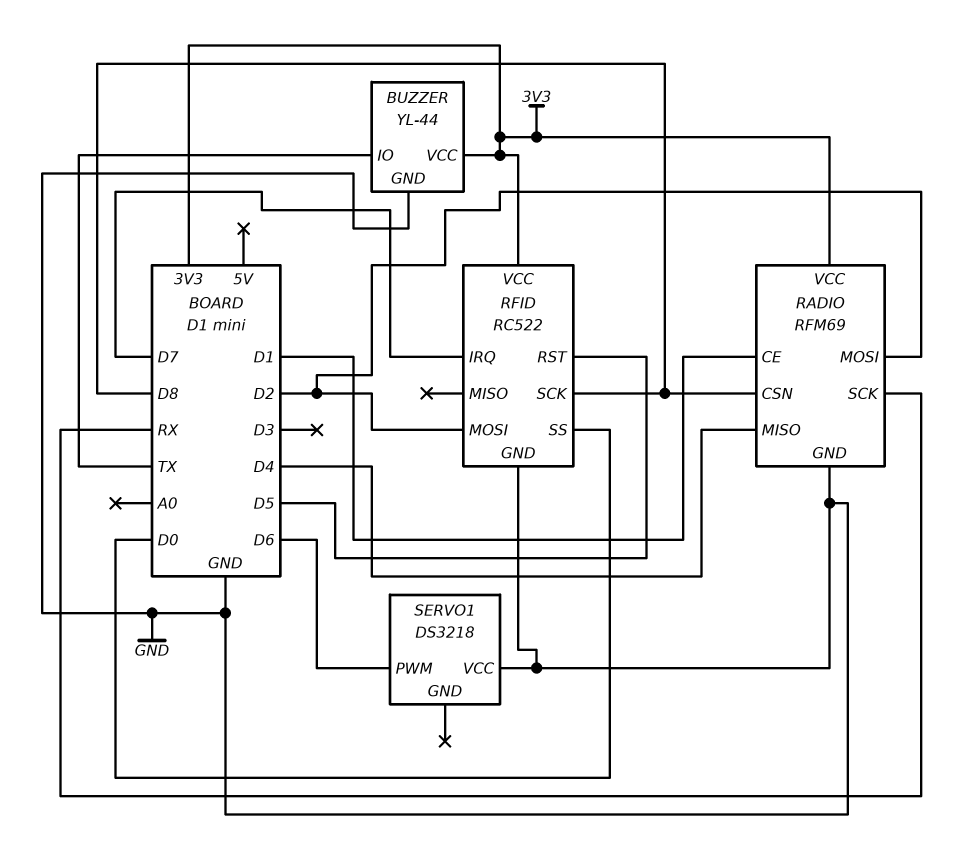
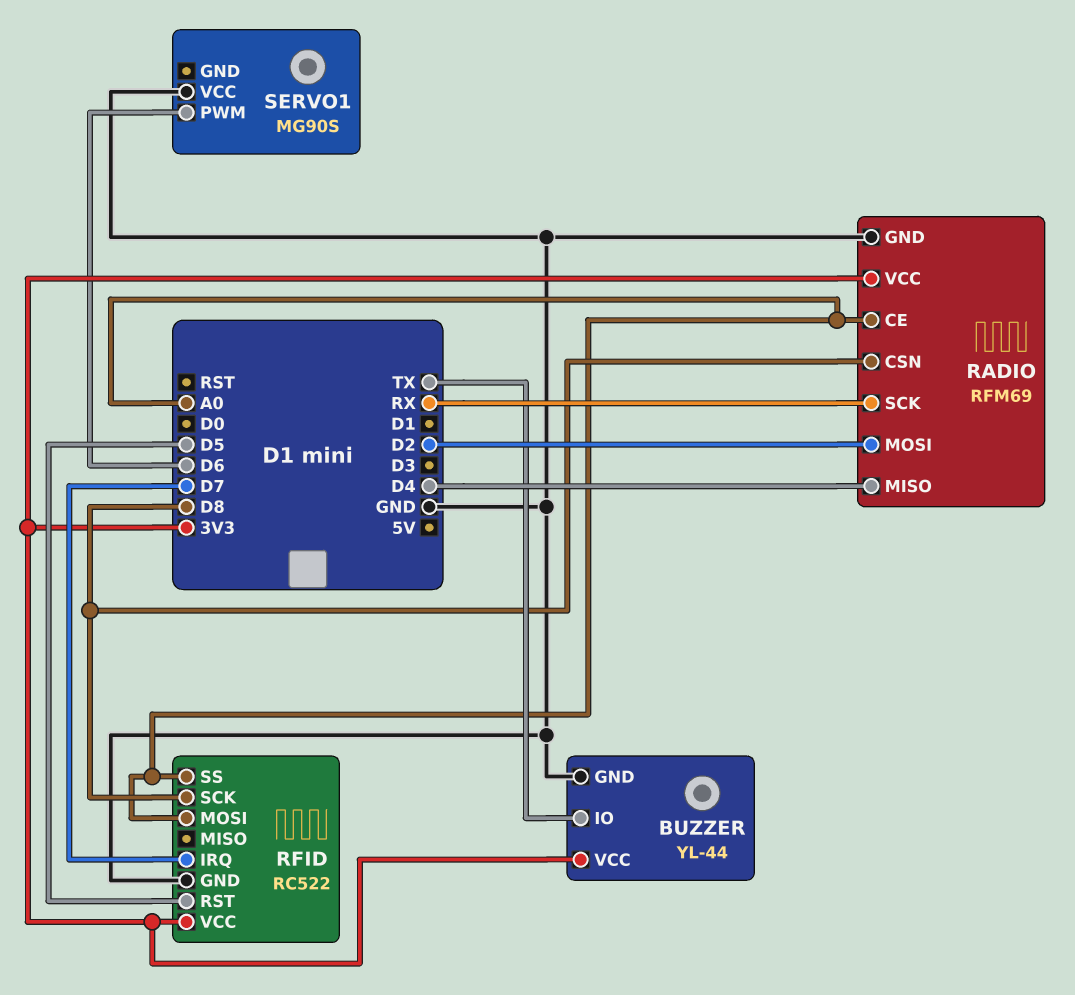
RADIO pin CE: D1 -> A0
RFID pin MOSI: D2 -> A0
RFID pin SS: D0 -> A0
SERVO1: DS3218 -> MG90S

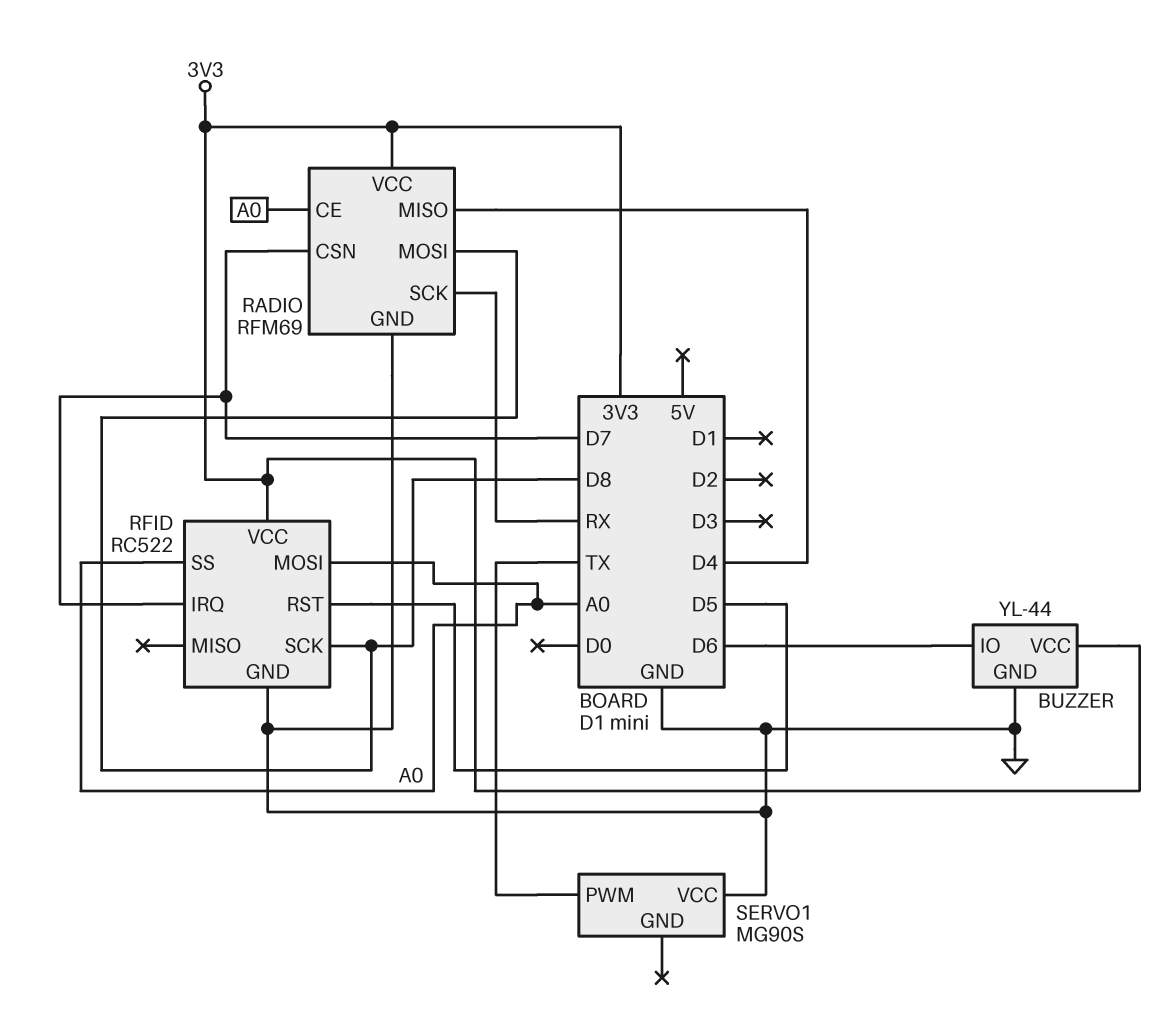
BUZZER pin IO: TX -> D6
RADIO pin CSN: D8 -> D7
RADIO pin MOSI: D2 -> D8
SERVO1 pin PWM: D6 -> TX

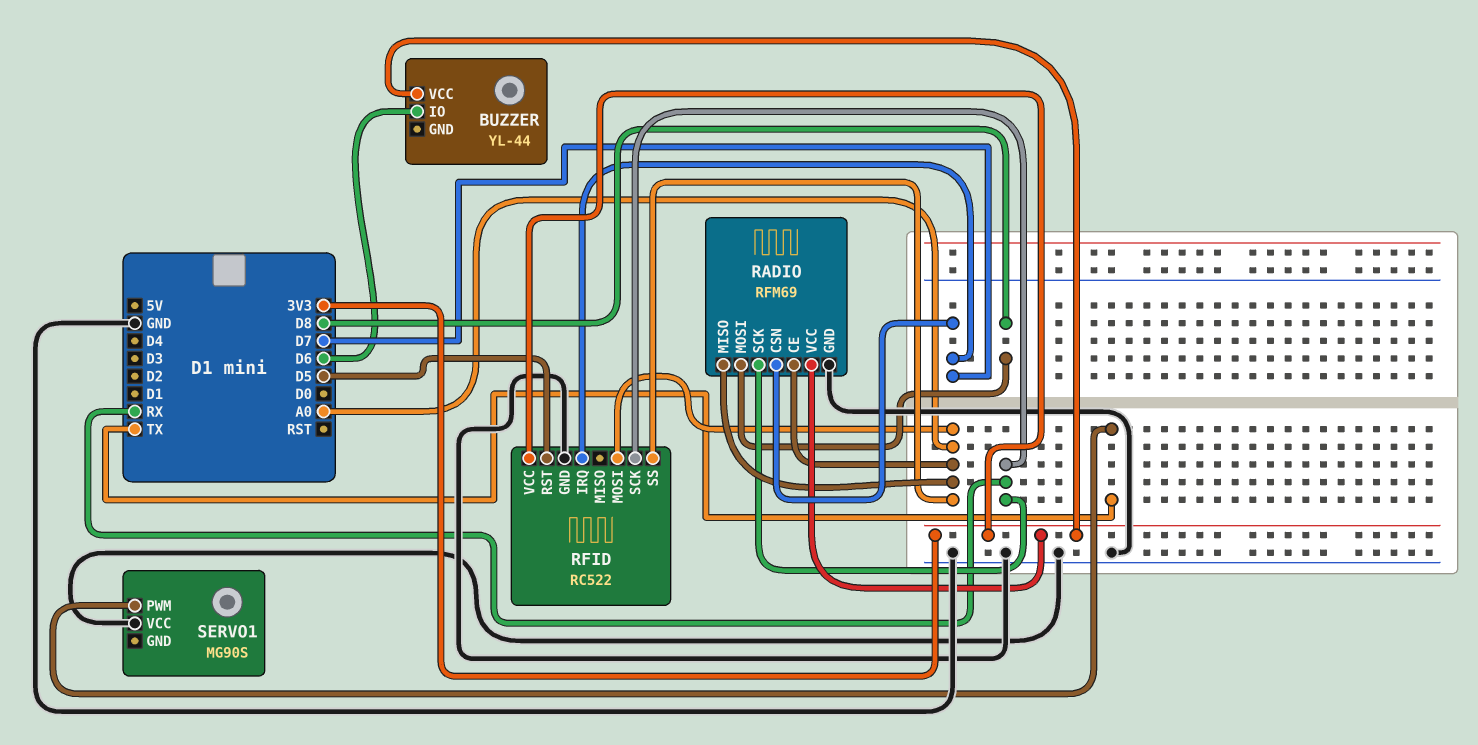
BUZZER pin GND: GND -> none
RADIO pin MISO: D4 -> A0
RFID pin SCK: D8 -> RX

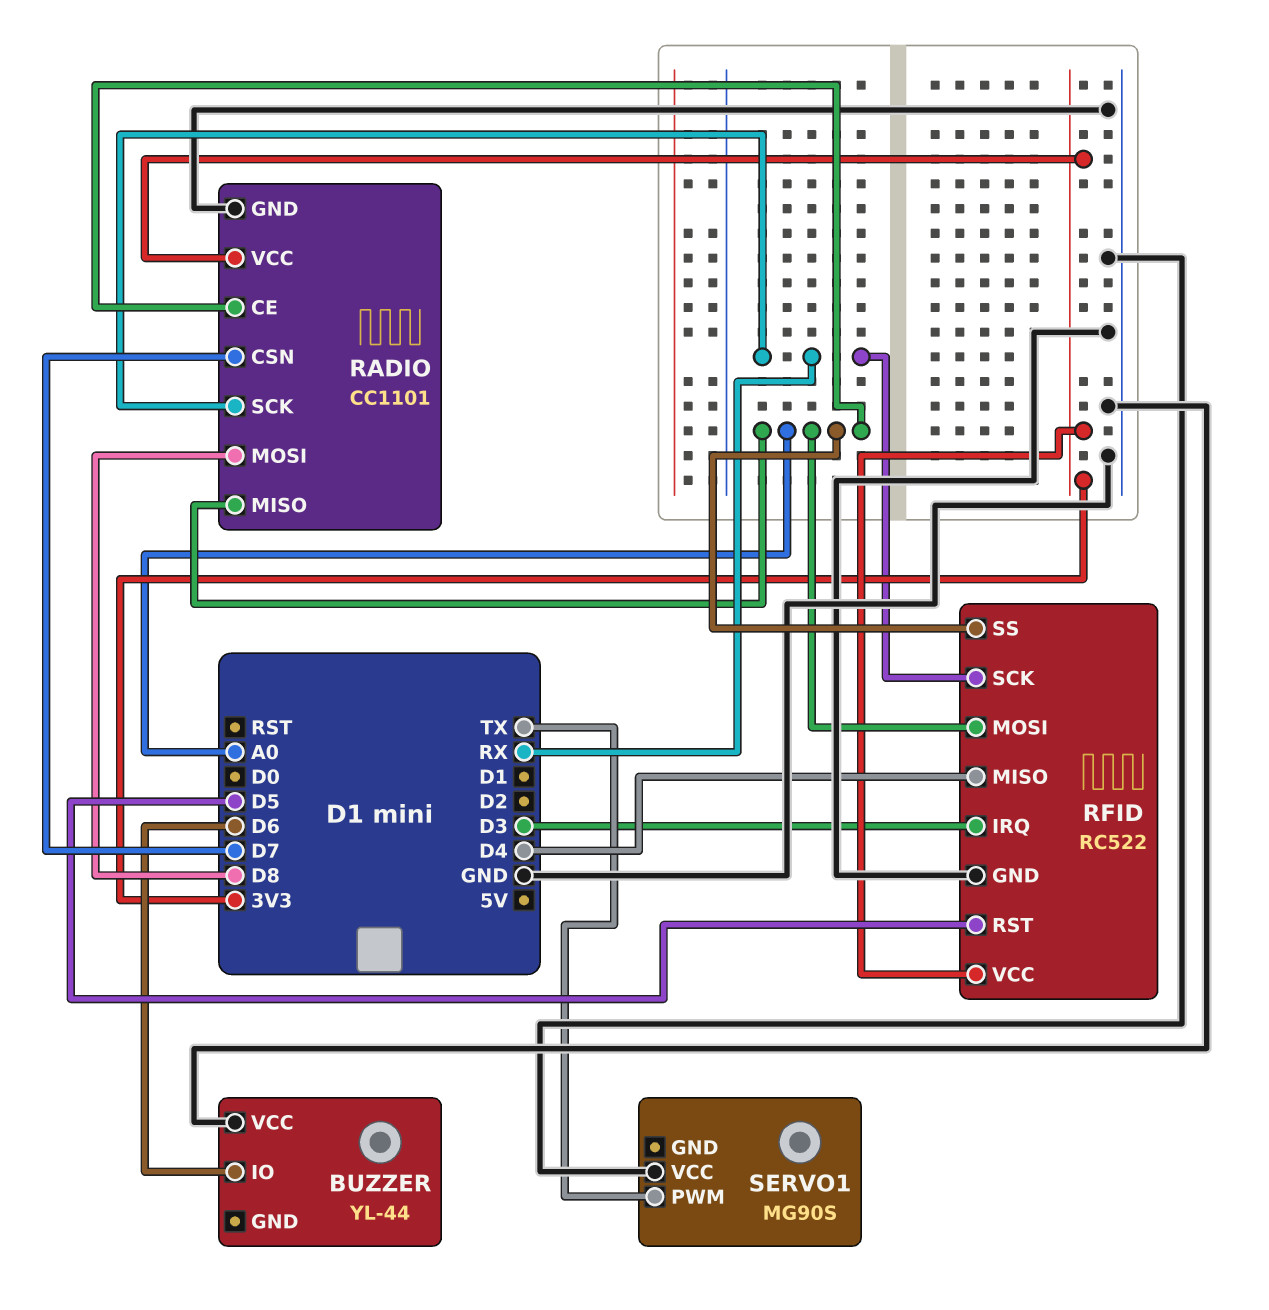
BUZZER pin VCC: 3V3 -> GND
RADIO: RFM69 -> CC1101
RFID pin IRQ: D7 -> D3
RFID pin MISO: none -> D4

